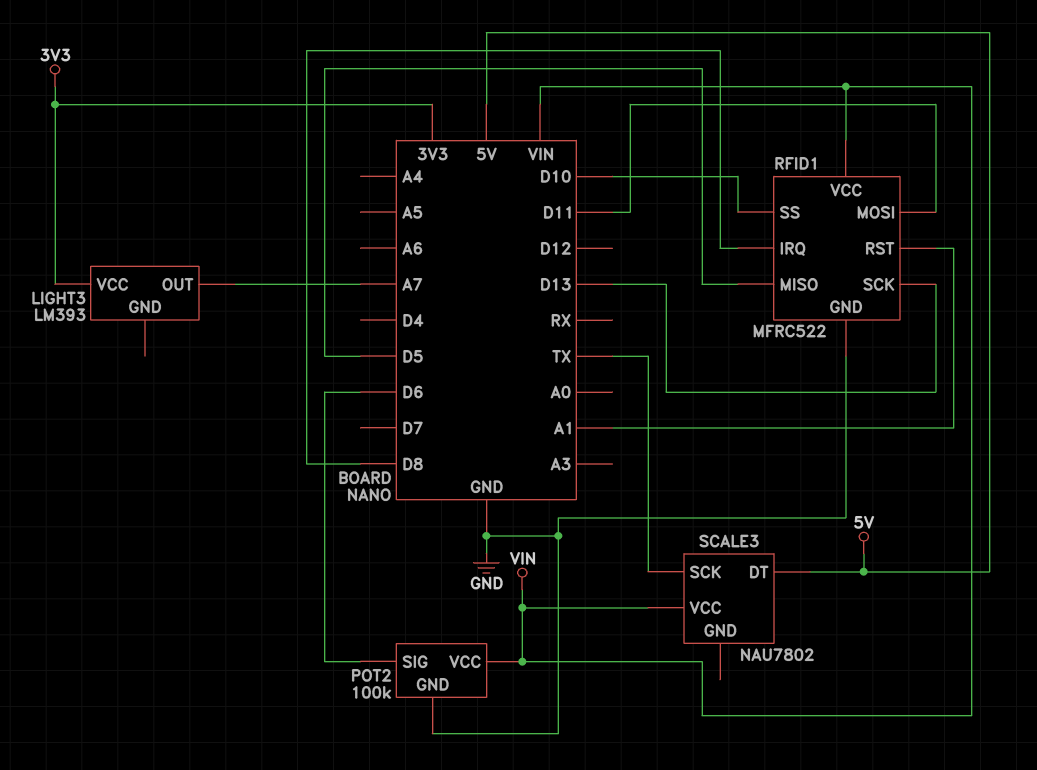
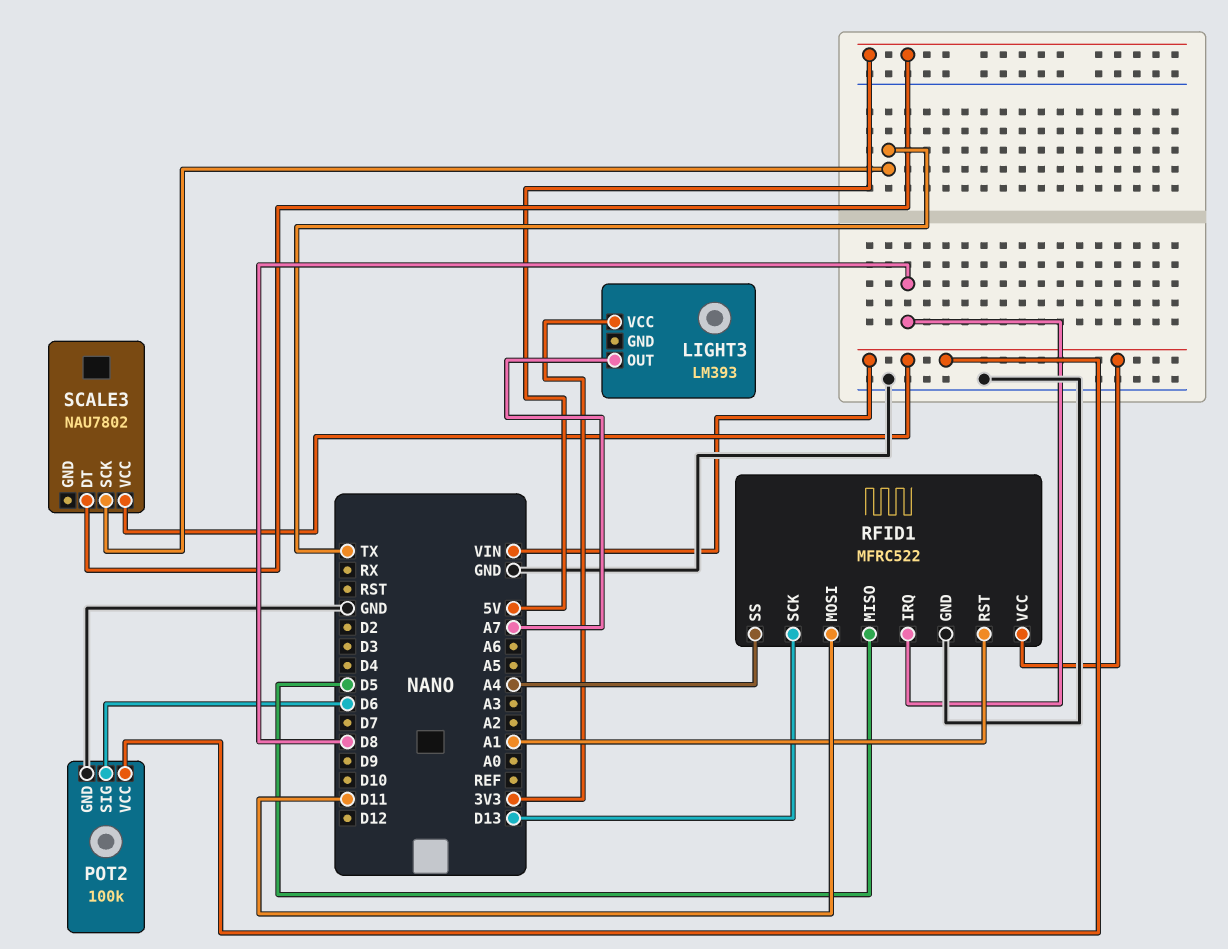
RFID1 pin SS: D10 -> A4

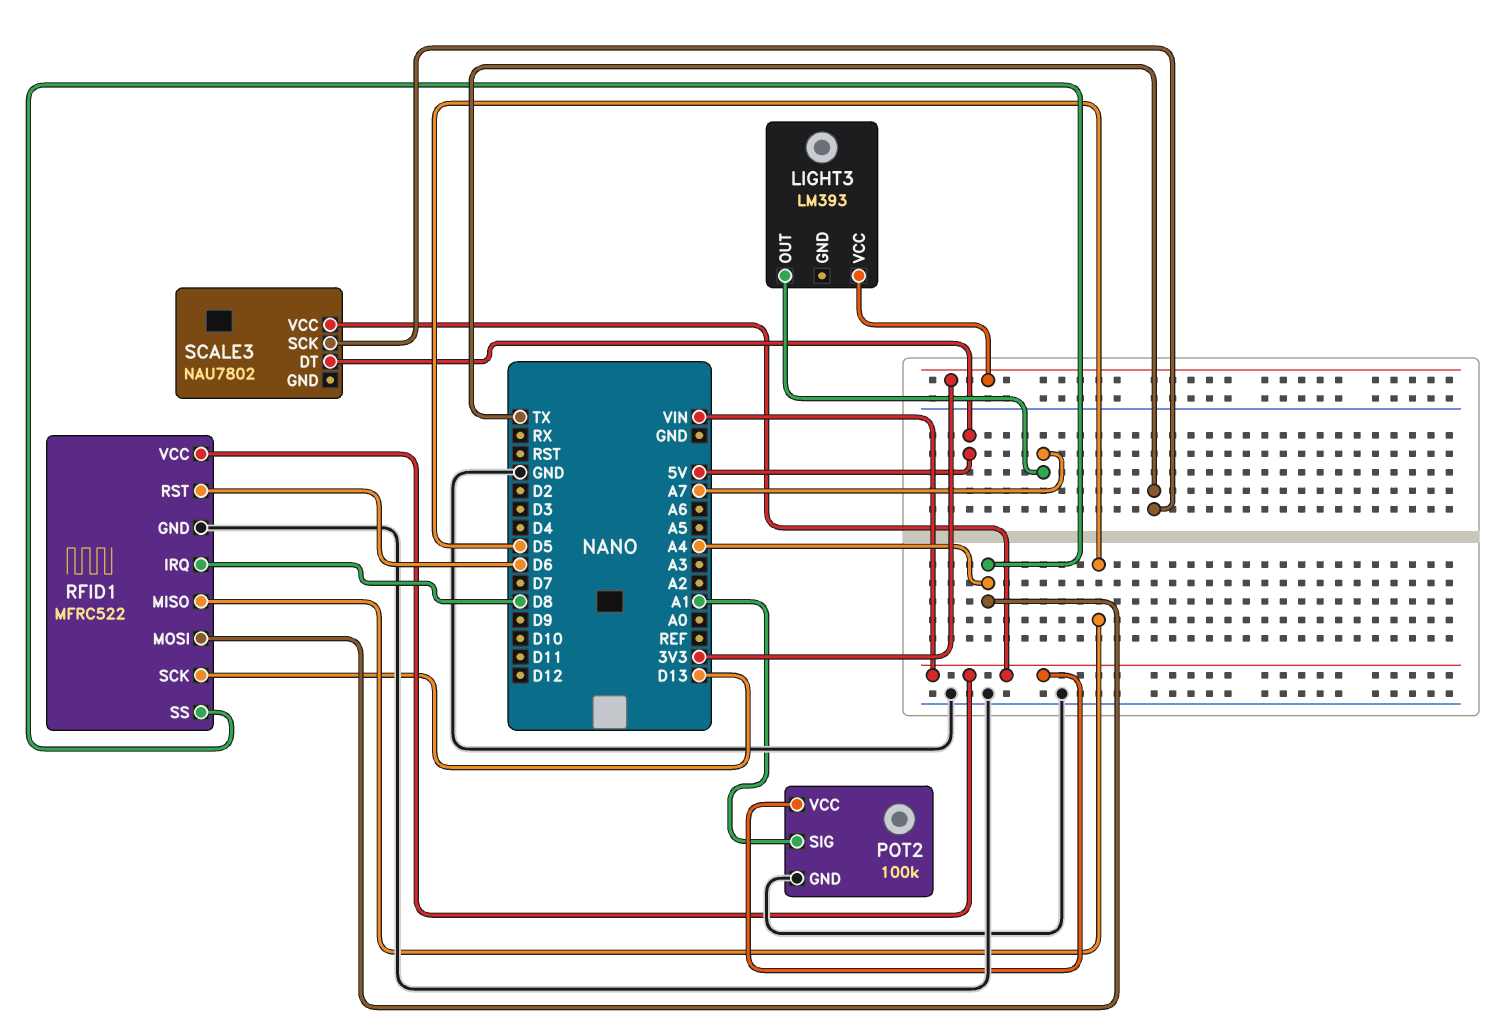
POT2 pin SIG: D6 -> A1
RFID1 pin MOSI: D11 -> A4
RFID1 pin RST: A1 -> D6

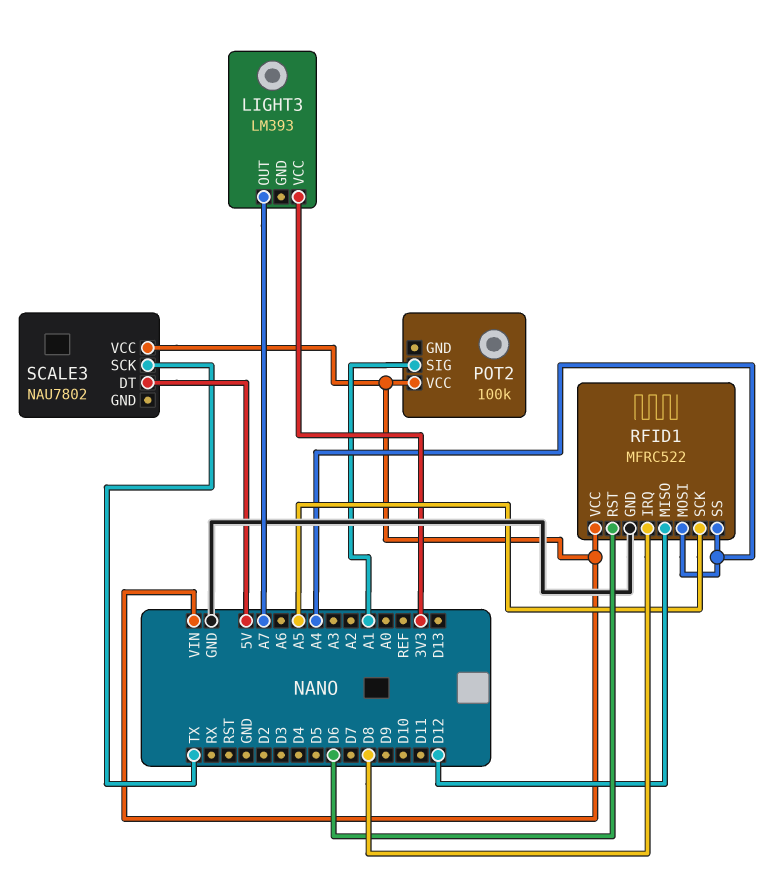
POT2 pin GND: GND -> none
RFID1 pin MISO: D5 -> D12
RFID1 pin SCK: D13 -> A5

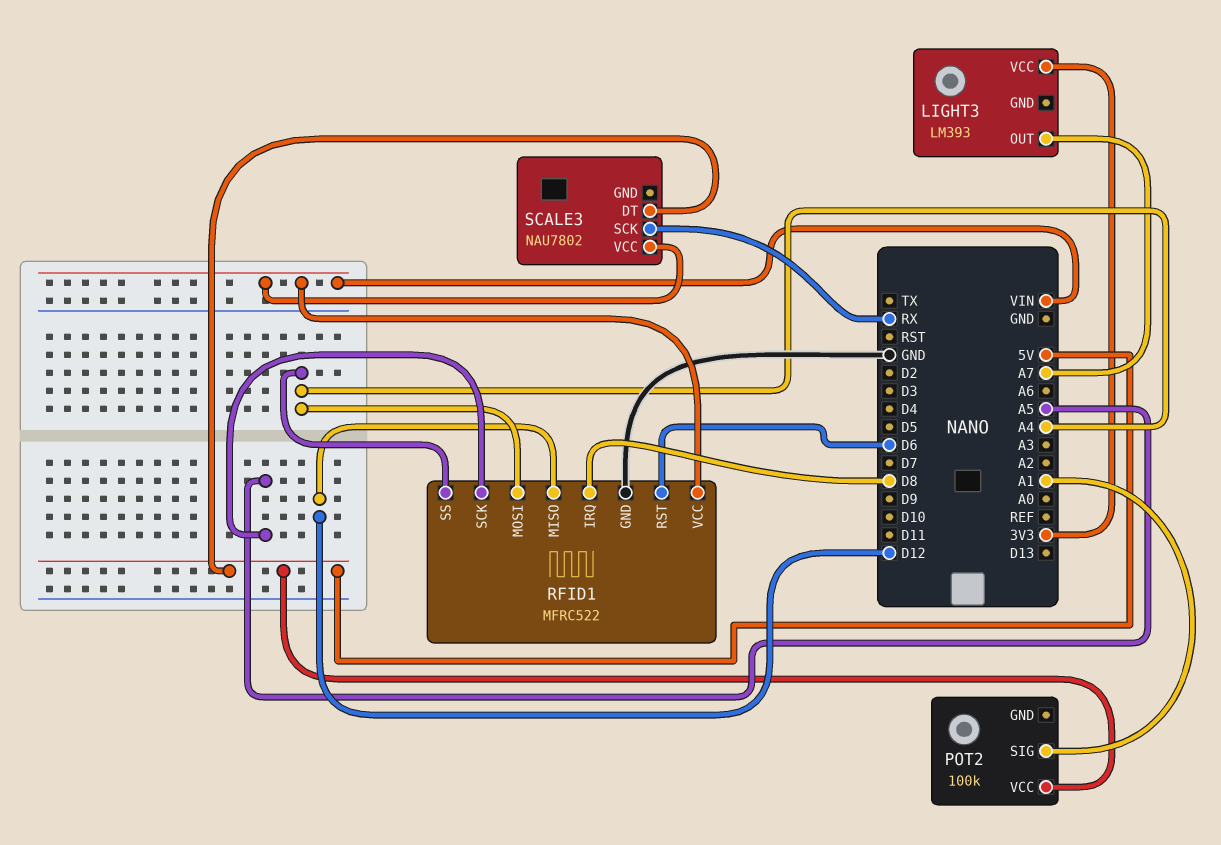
POT2 pin VCC: VIN -> 5V
SCALE3 pin SCK: TX -> RX

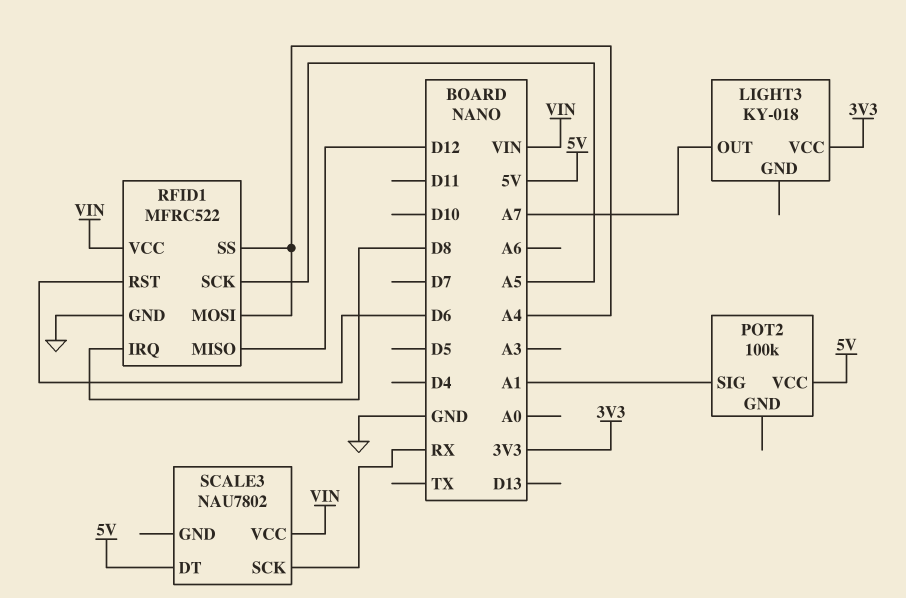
LIGHT3: LM393 -> KY-018

